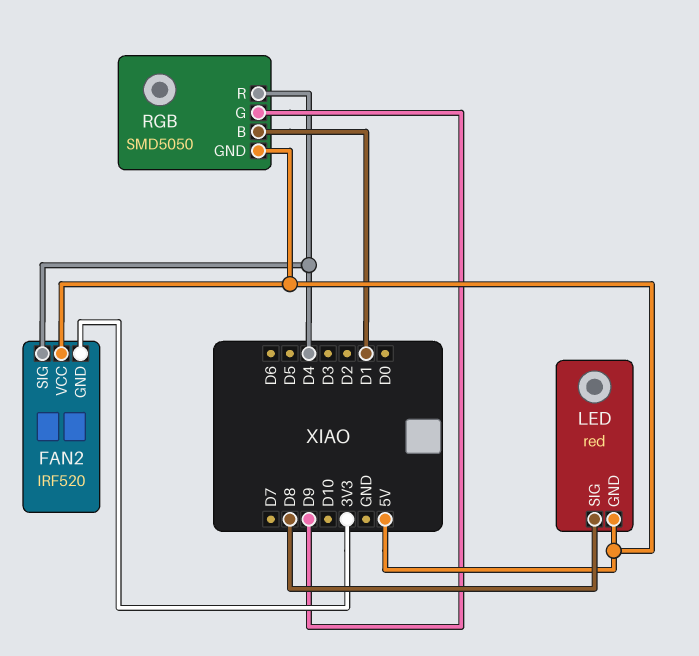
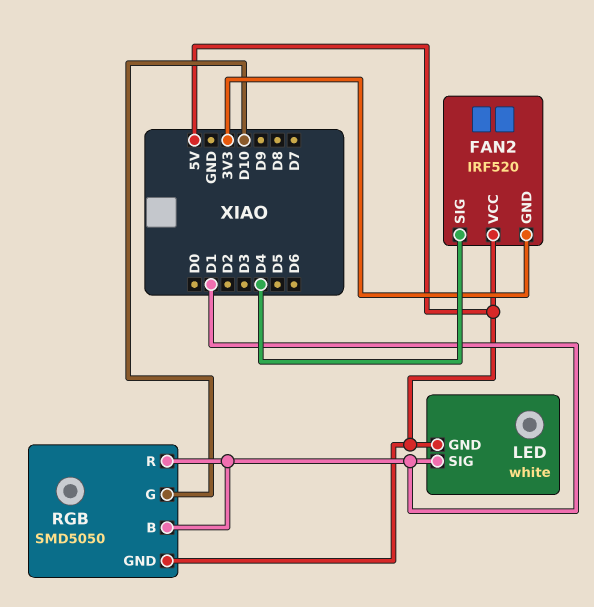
LED: red -> white
LED pin SIG: D8 -> D1
RGB pin G: D9 -> D10
RGB pin R: D4 -> D1

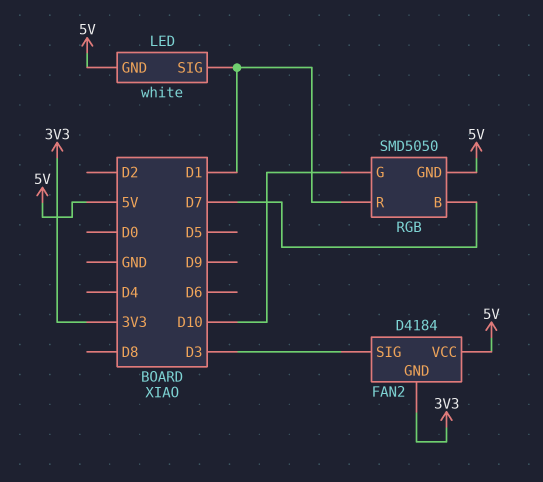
FAN2: IRF520 -> D4184
FAN2 pin SIG: D4 -> D3
RGB pin B: D1 -> D7

